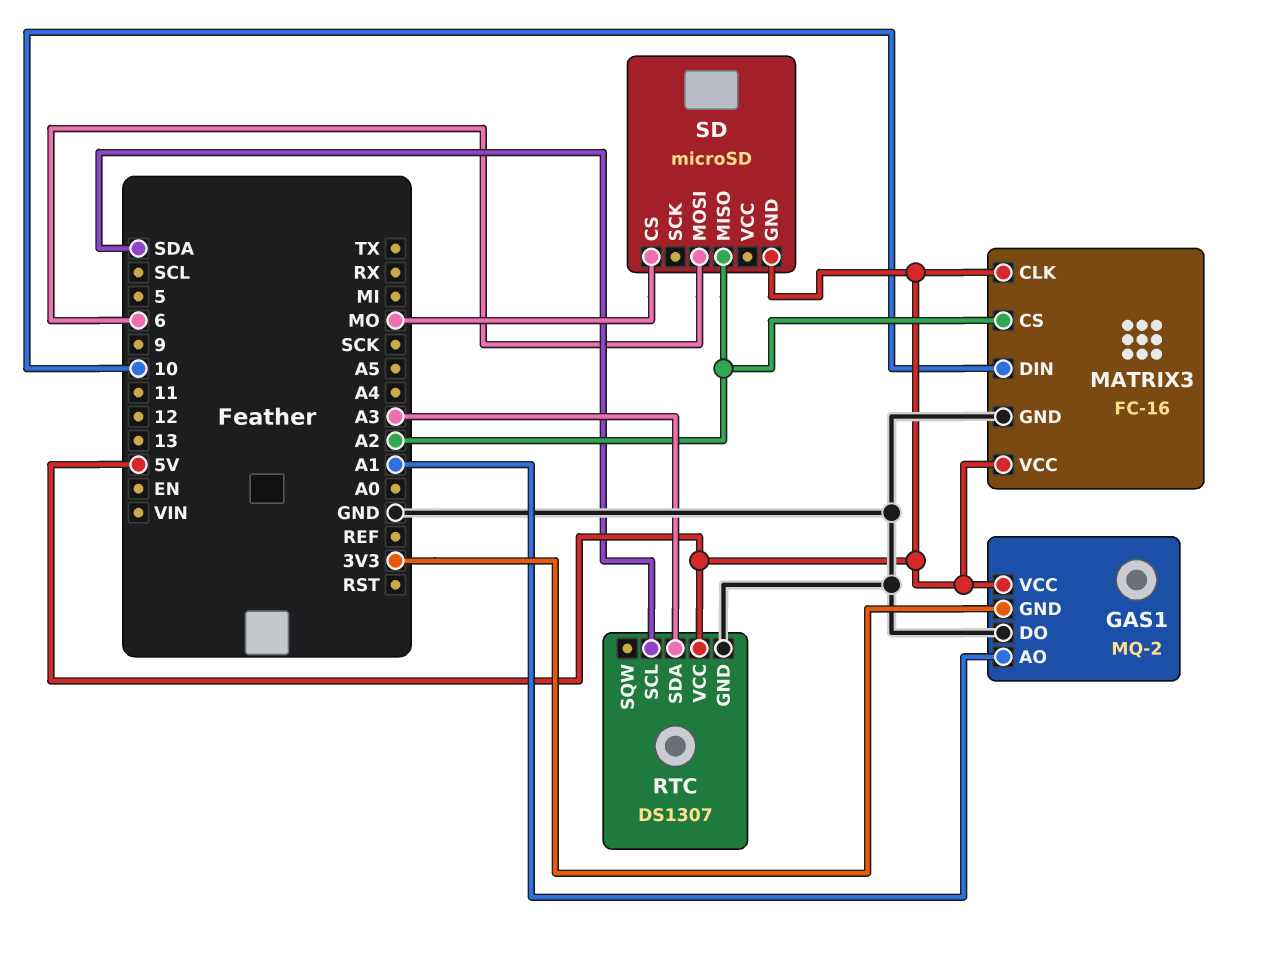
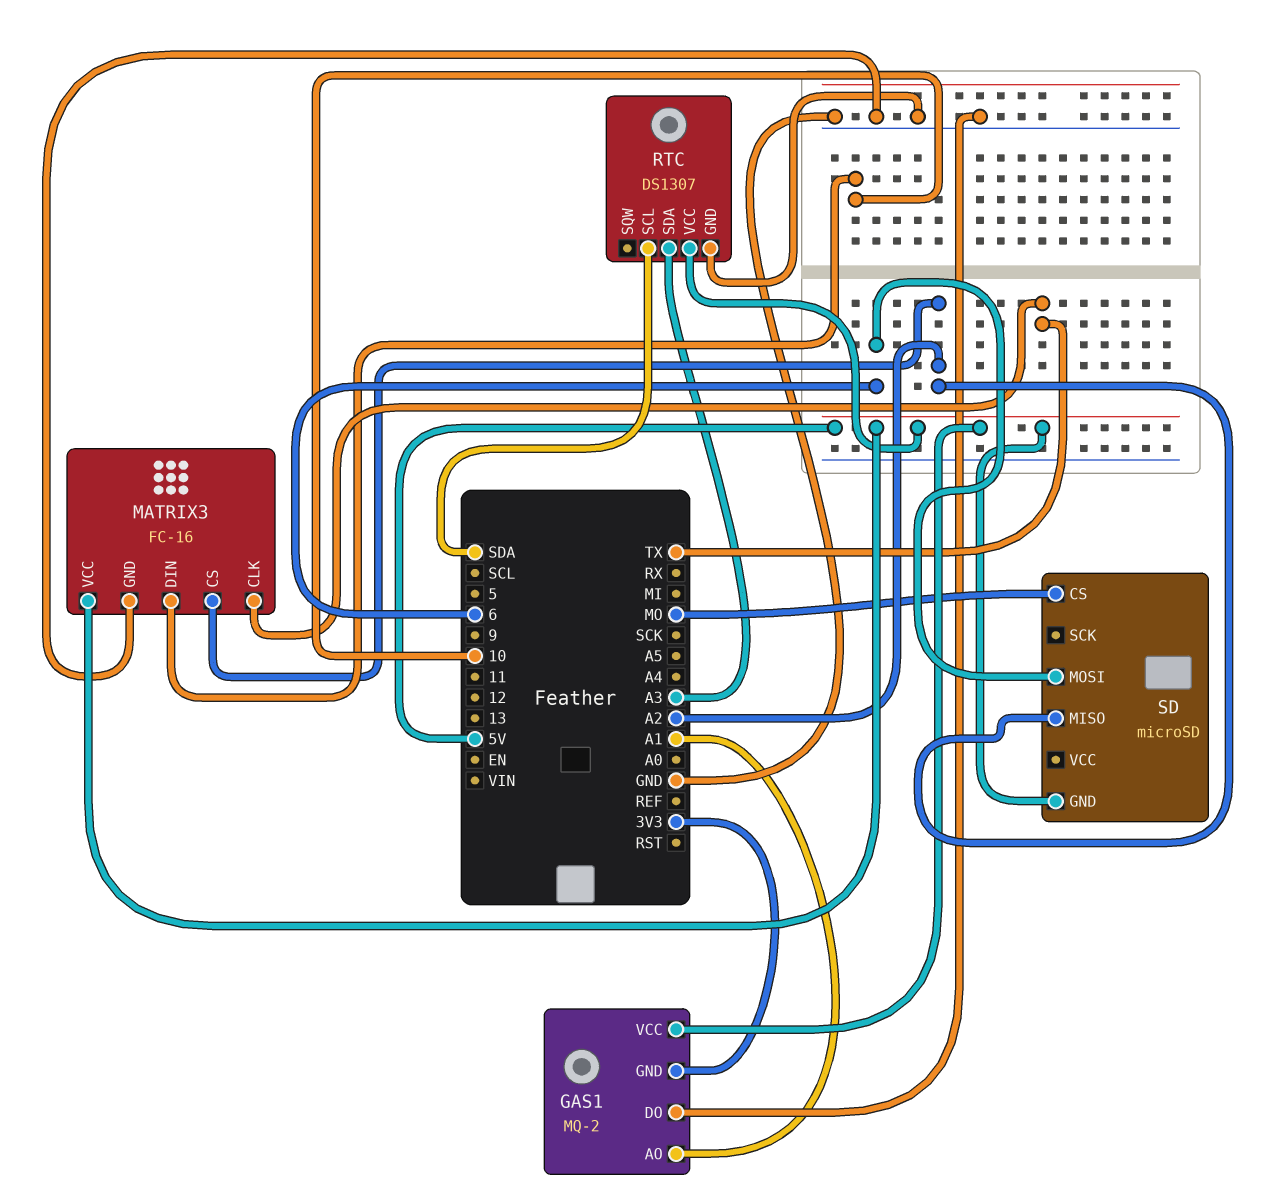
MATRIX3 pin CLK: 5V -> TX

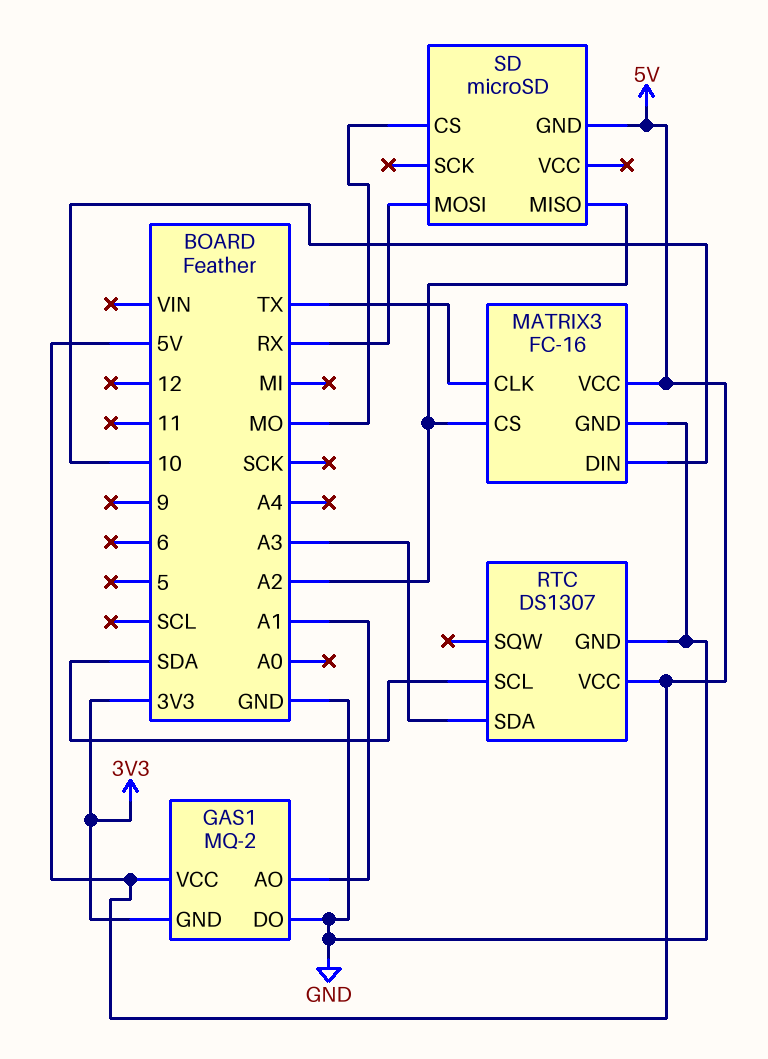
SD pin MOSI: 6 -> RX

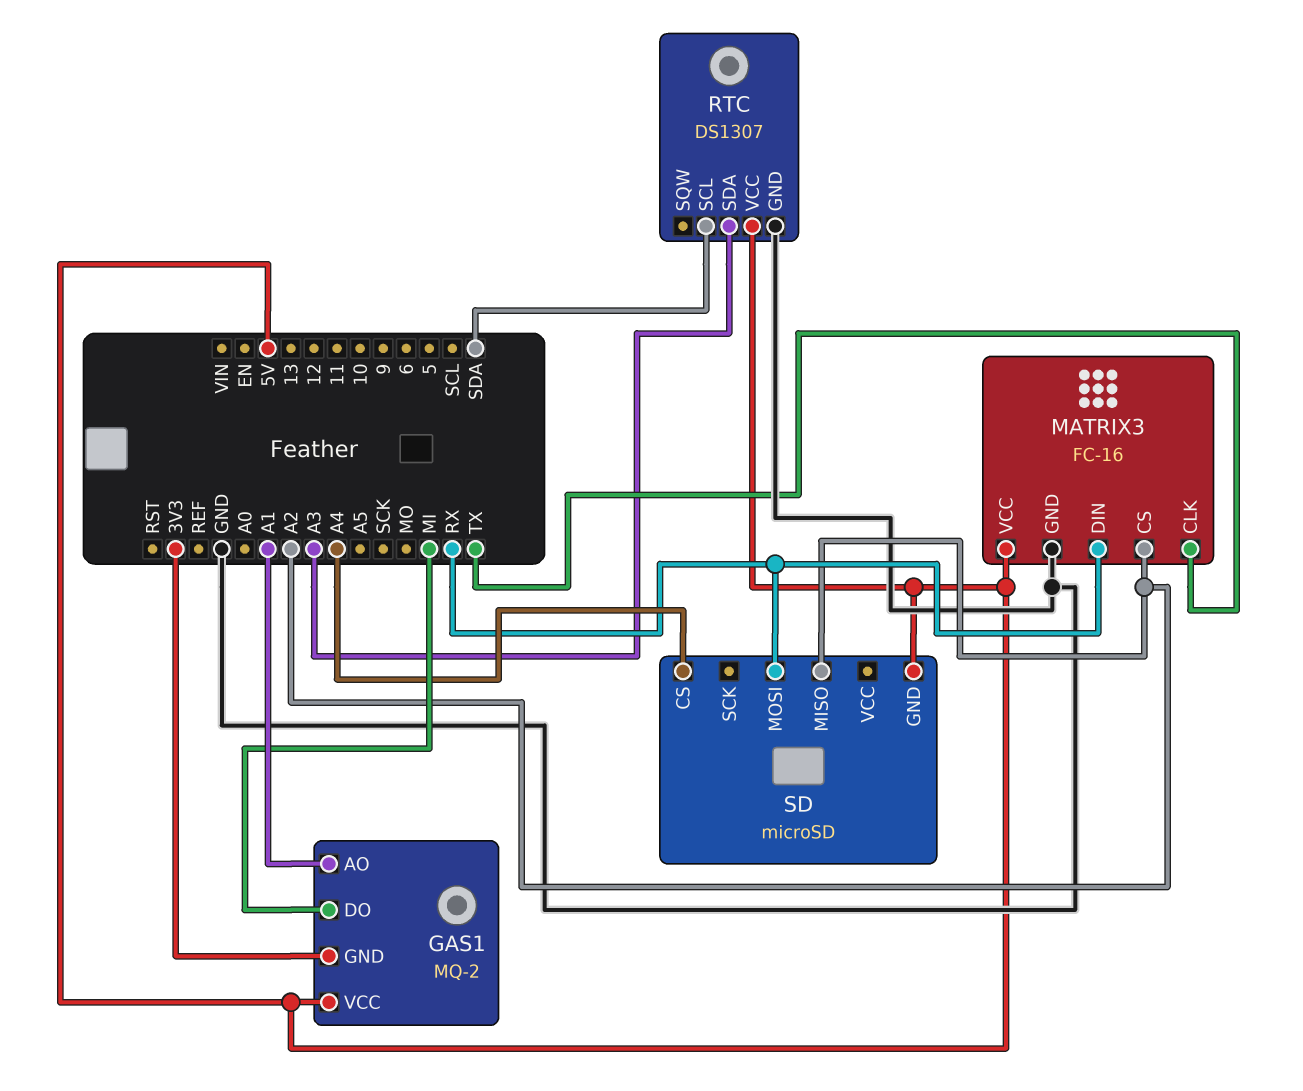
GAS1 pin DO: GND -> MI
MATRIX3 pin DIN: 10 -> RX
SD pin CS: MO -> A4

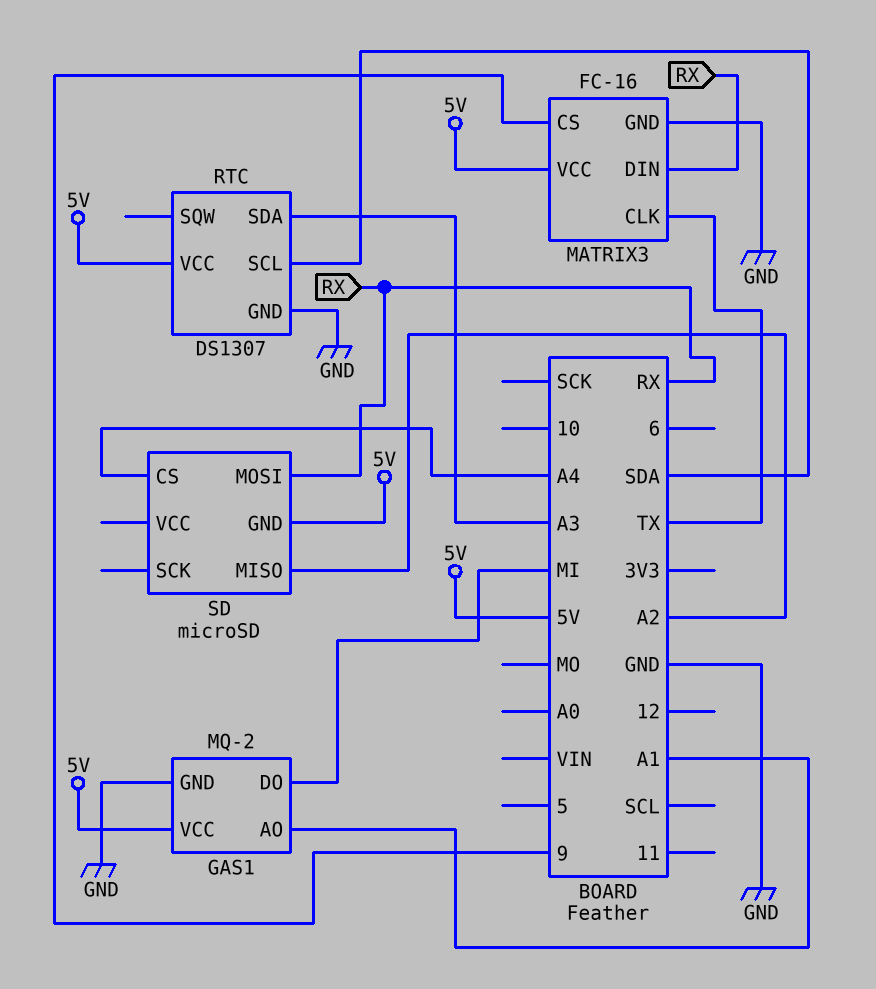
GAS1 pin GND: 3V3 -> GND
MATRIX3 pin CS: A2 -> 9

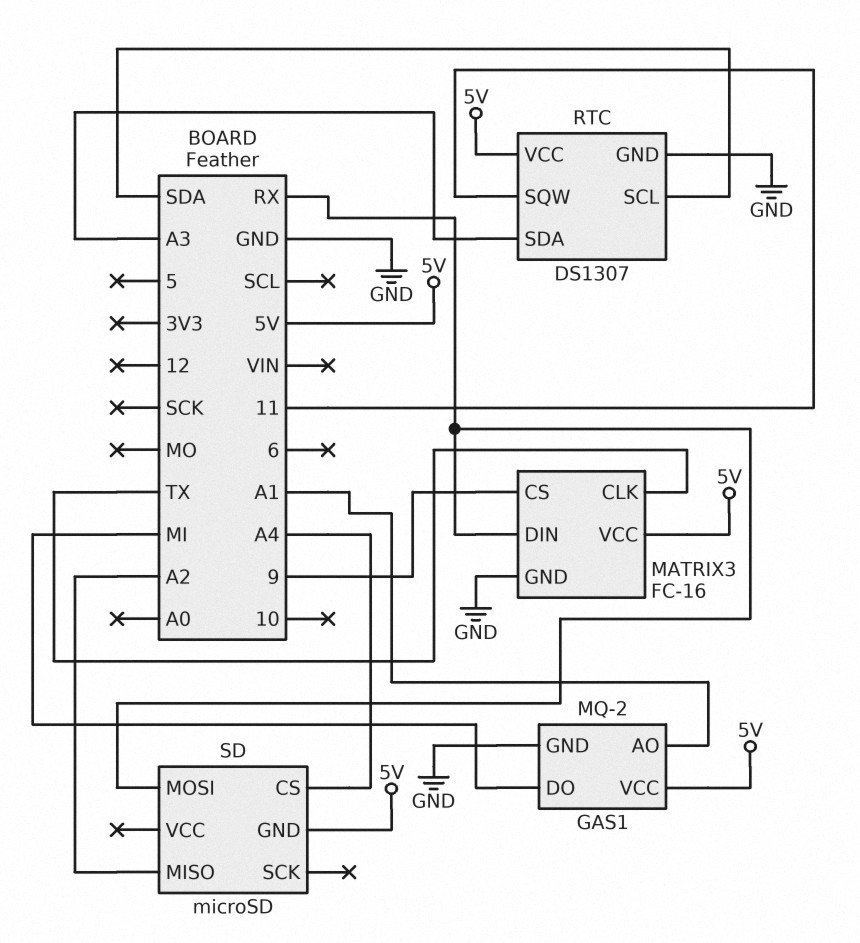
RTC pin SQW: none -> 11

